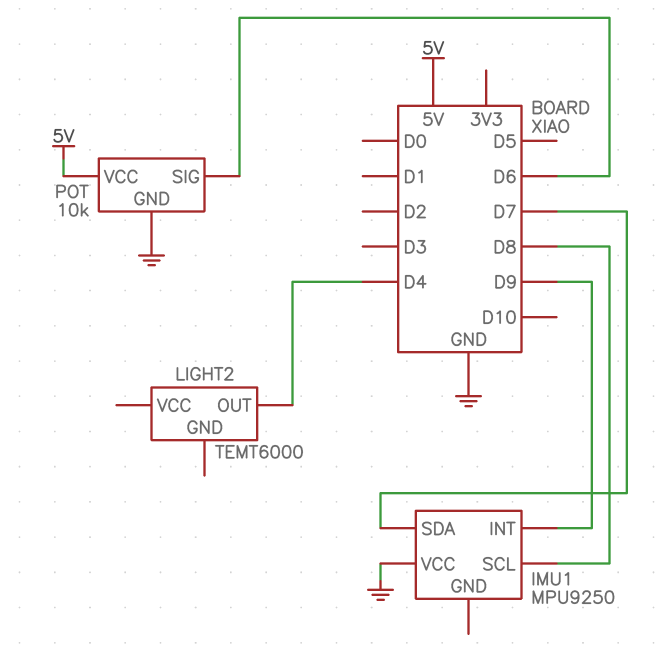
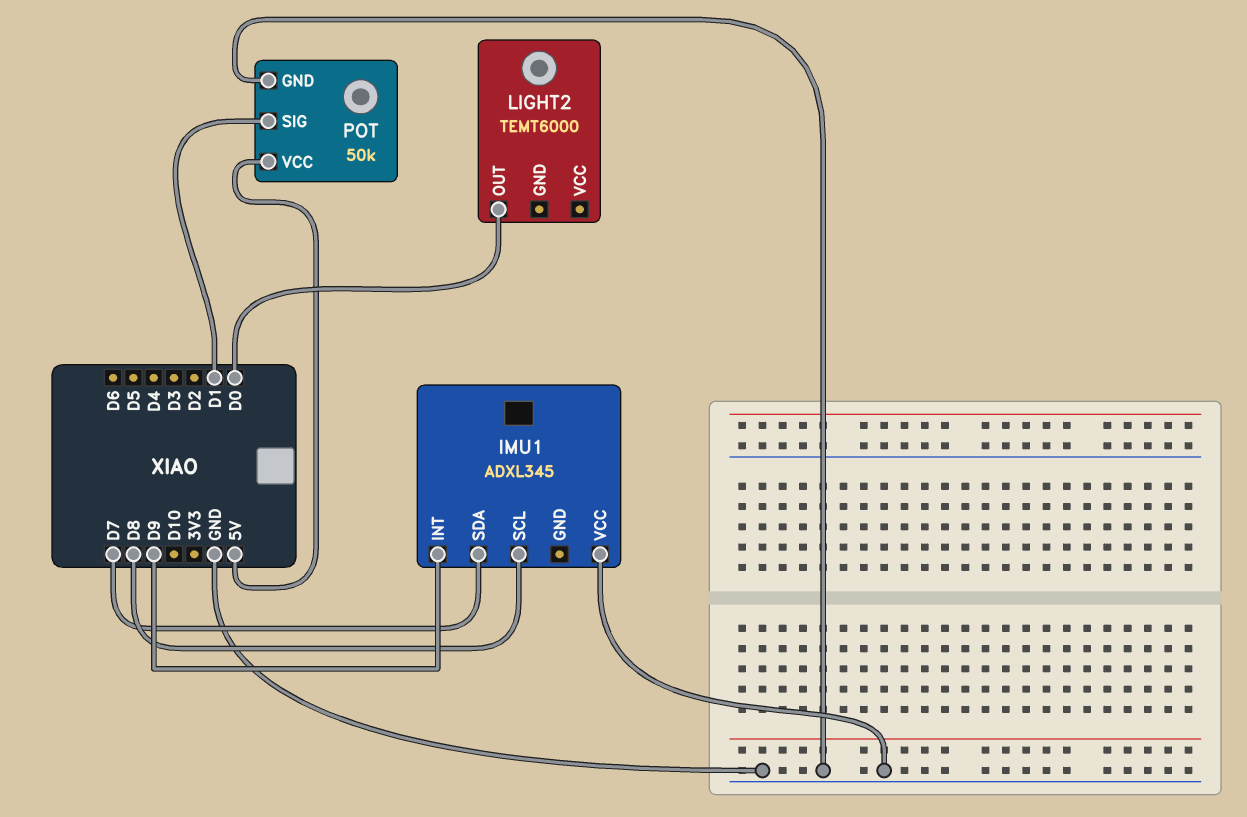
IMU1: MPU9250 -> ADXL345
LIGHT2 pin OUT: D4 -> D0
POT: 10k -> 50k
POT pin SIG: D6 -> D1

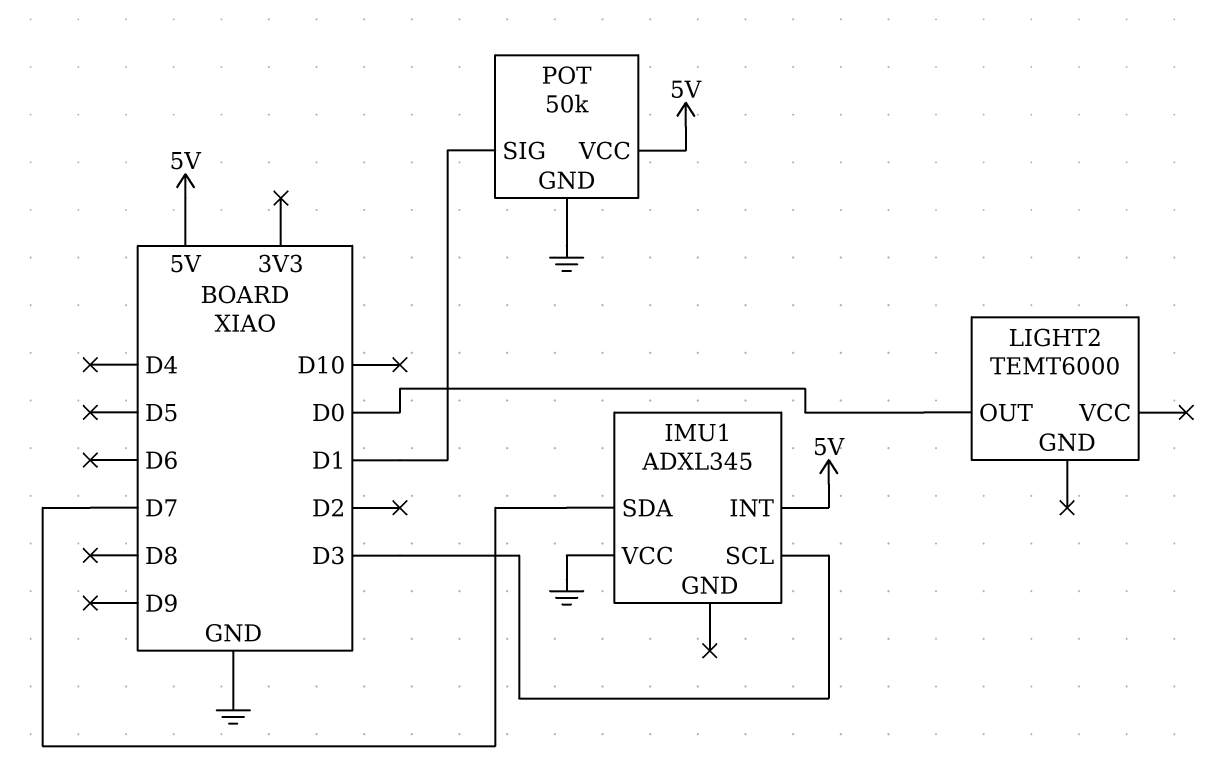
IMU1 pin INT: D9 -> 5V
IMU1 pin SCL: D8 -> D3

